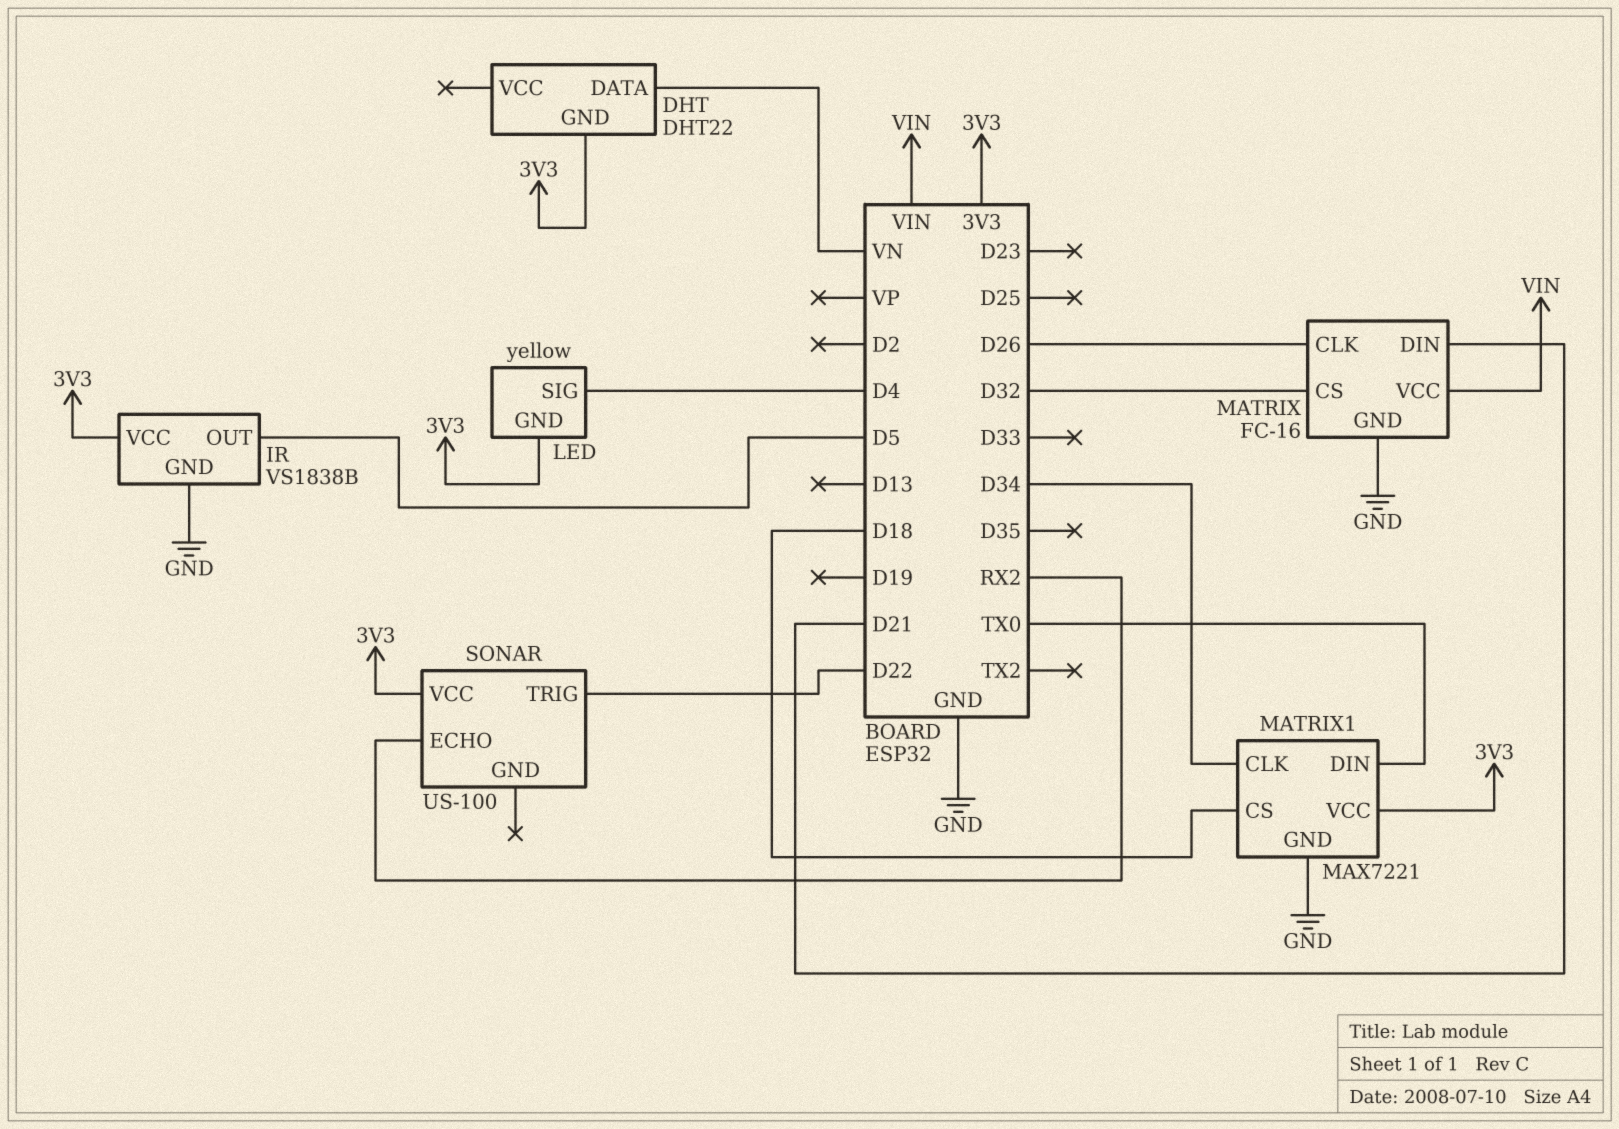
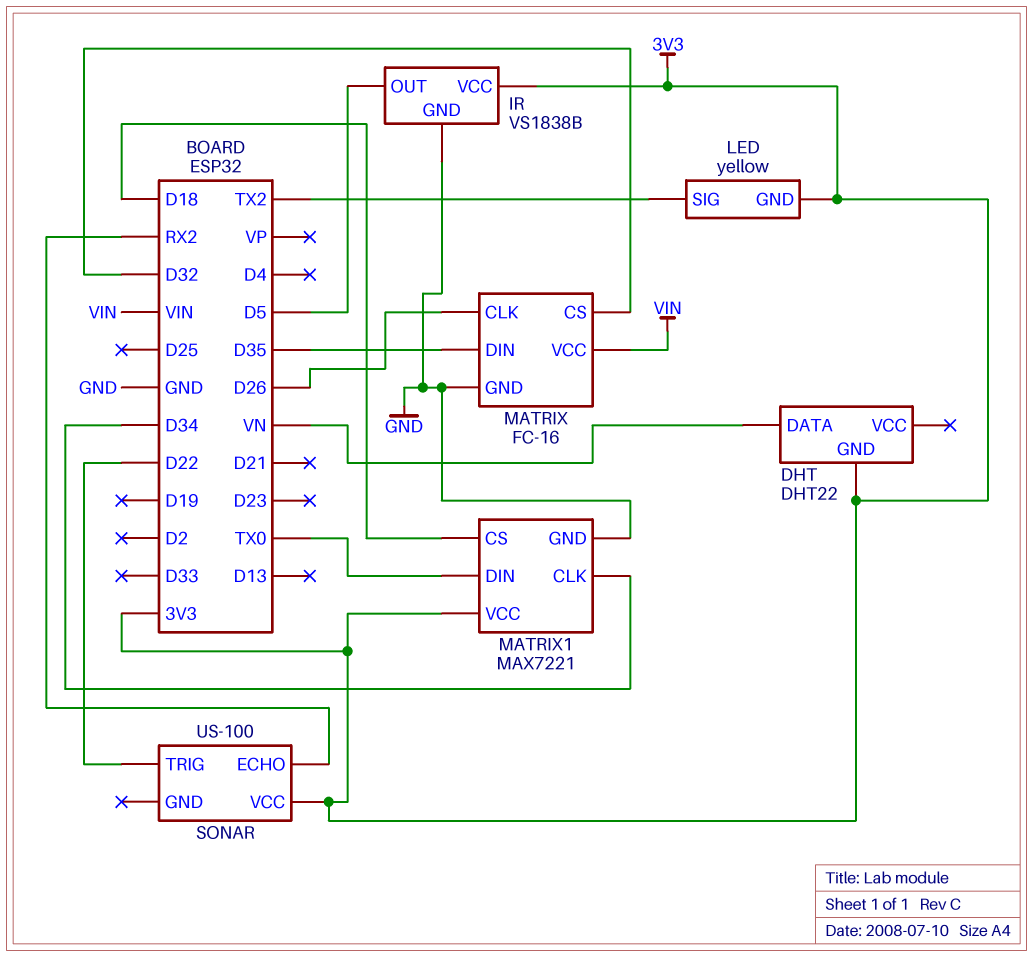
LED pin SIG: D4 -> TX2
MATRIX pin DIN: D21 -> D35

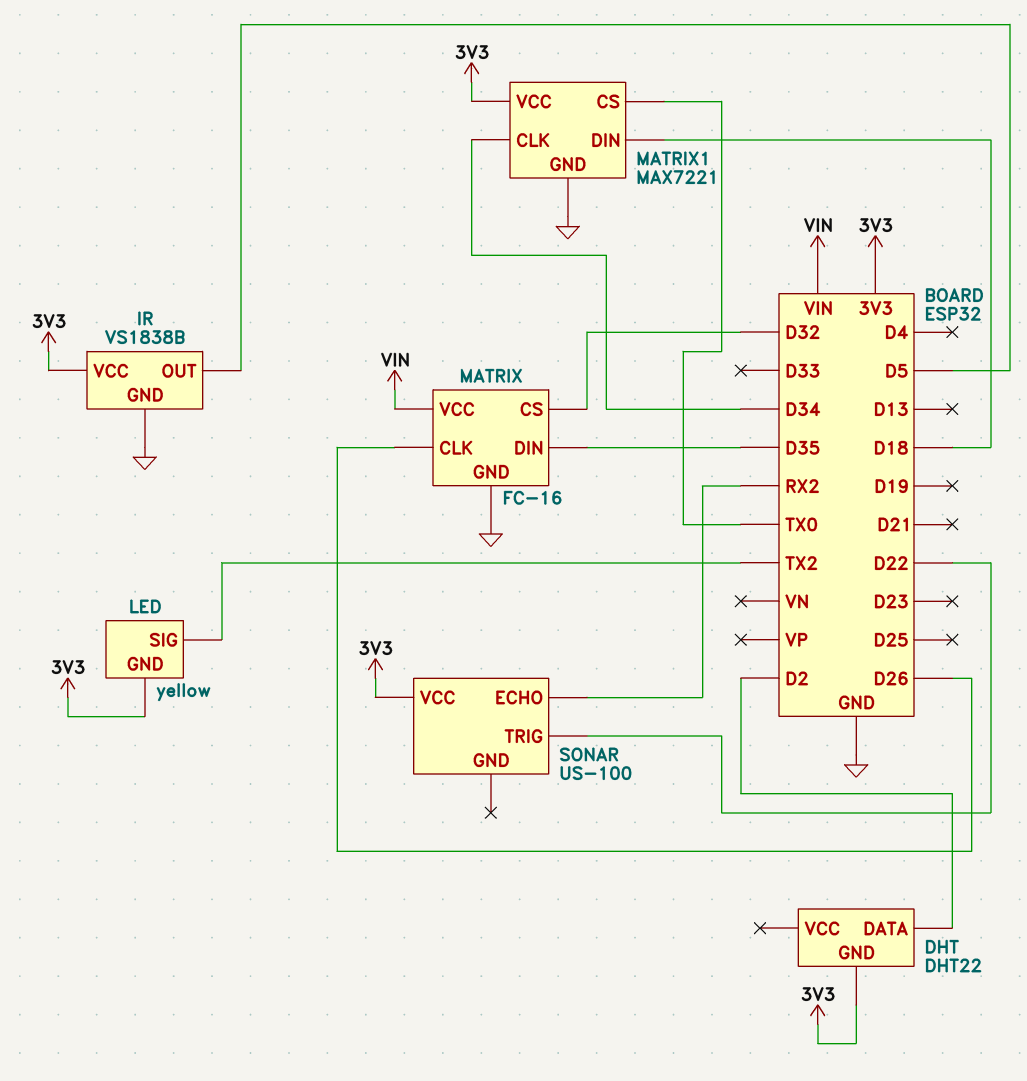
DHT pin DATA: VN -> D2
MATRIX1 pin CS: D18 -> TX0
MATRIX1 pin DIN: TX0 -> D18

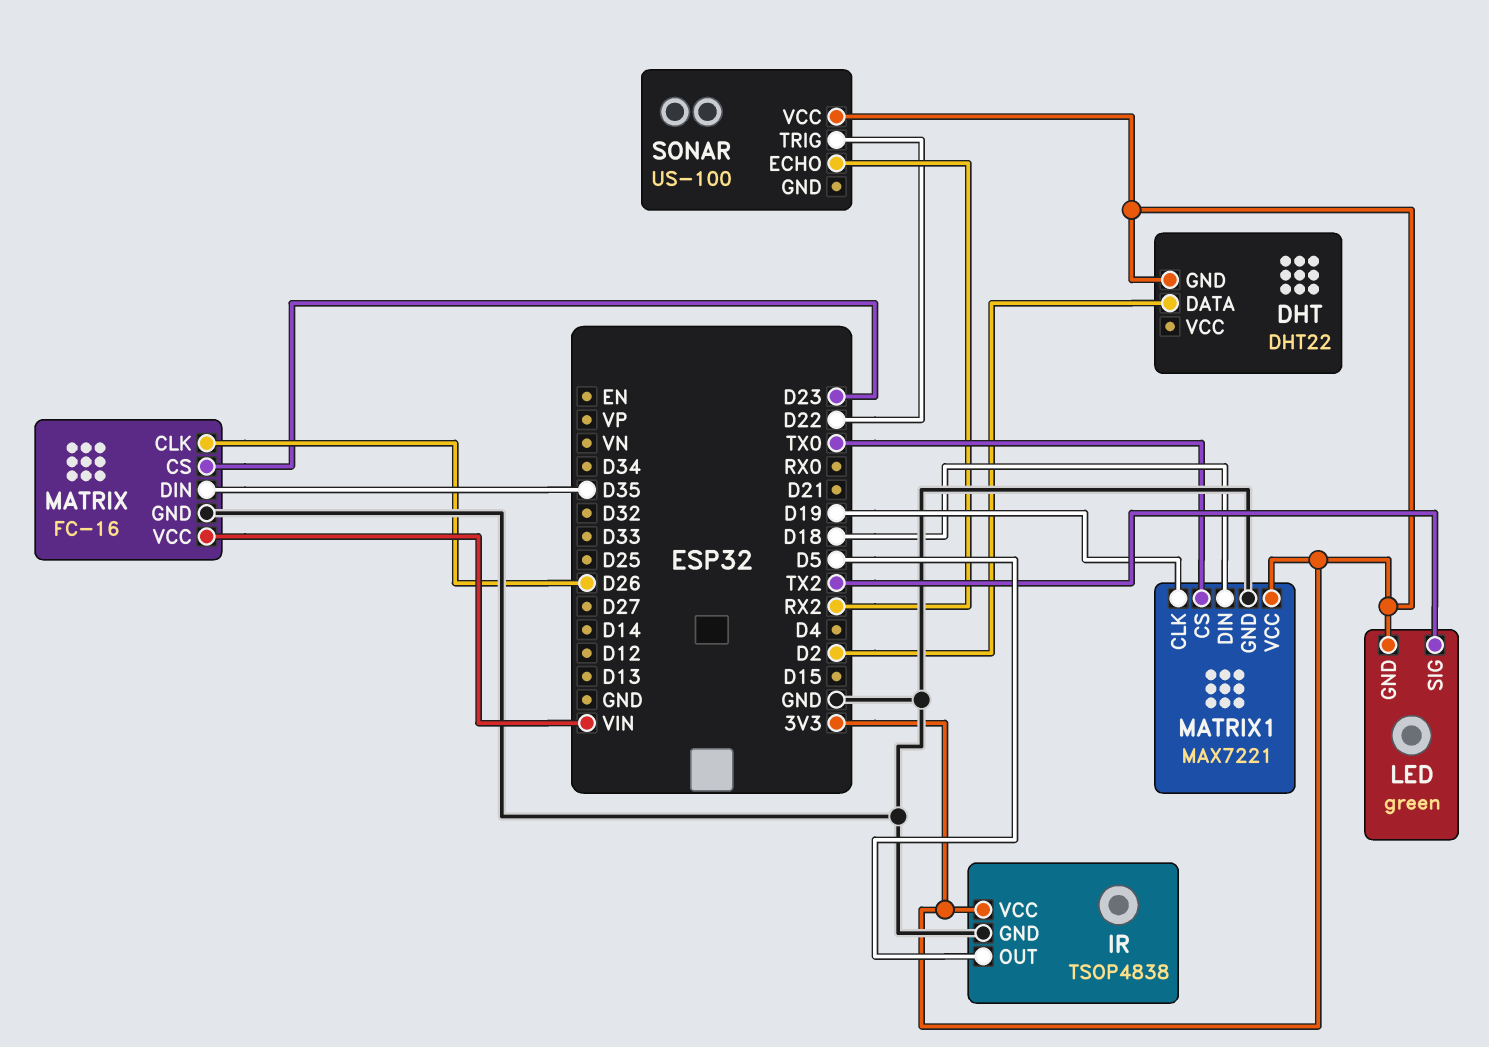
IR: VS1838B -> TSOP4838
LED: yellow -> green
MATRIX pin CS: D32 -> D23
MATRIX1 pin CLK: D34 -> D19

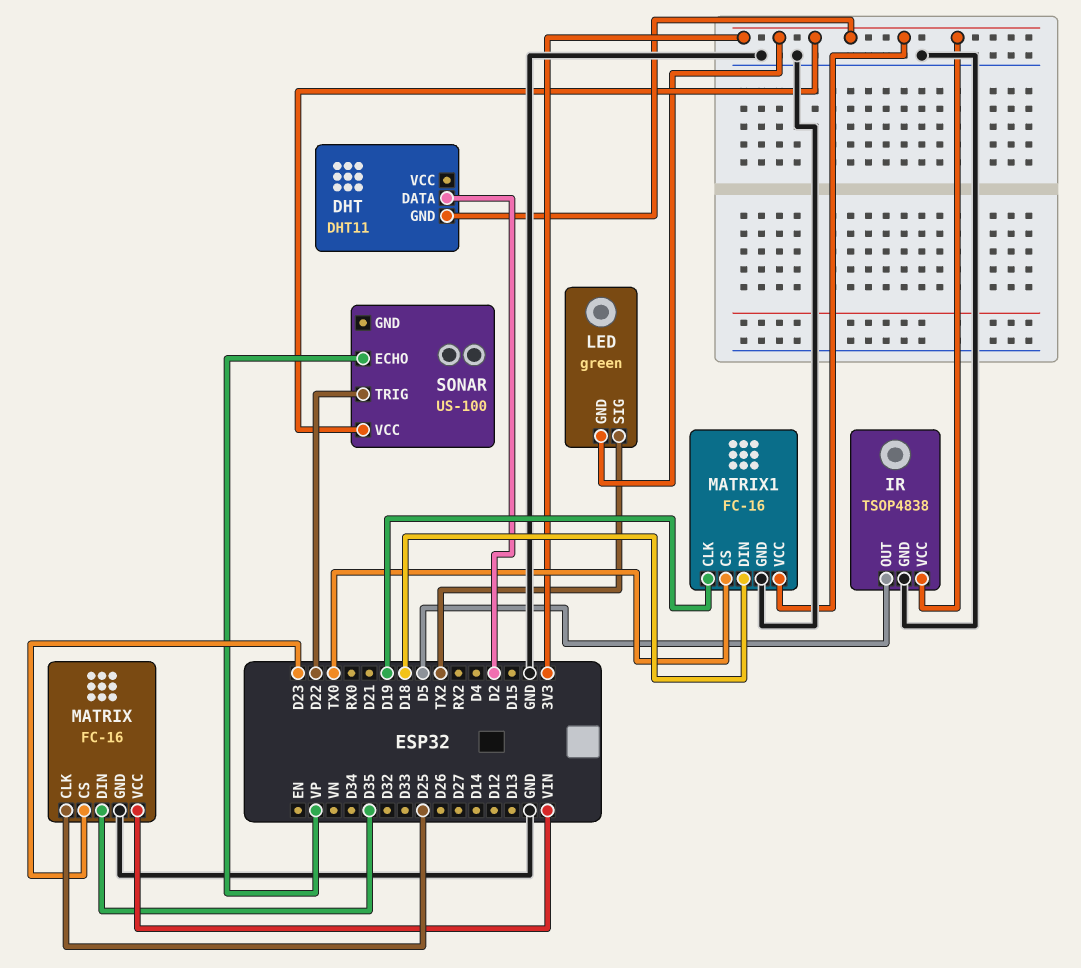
DHT: DHT22 -> DHT11
MATRIX pin CLK: D26 -> D25
MATRIX1: MAX7221 -> FC-16
SONAR pin ECHO: RX2 -> VP

